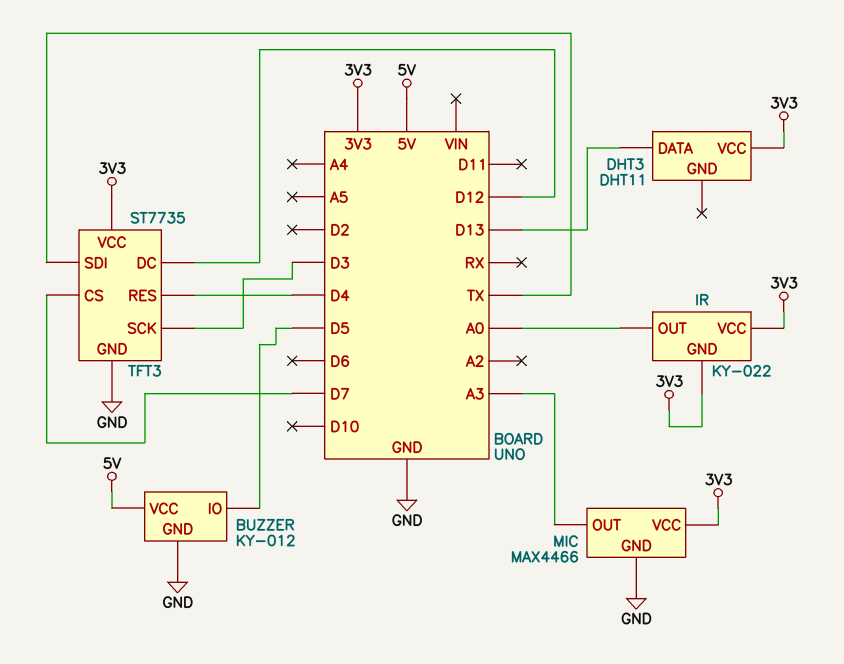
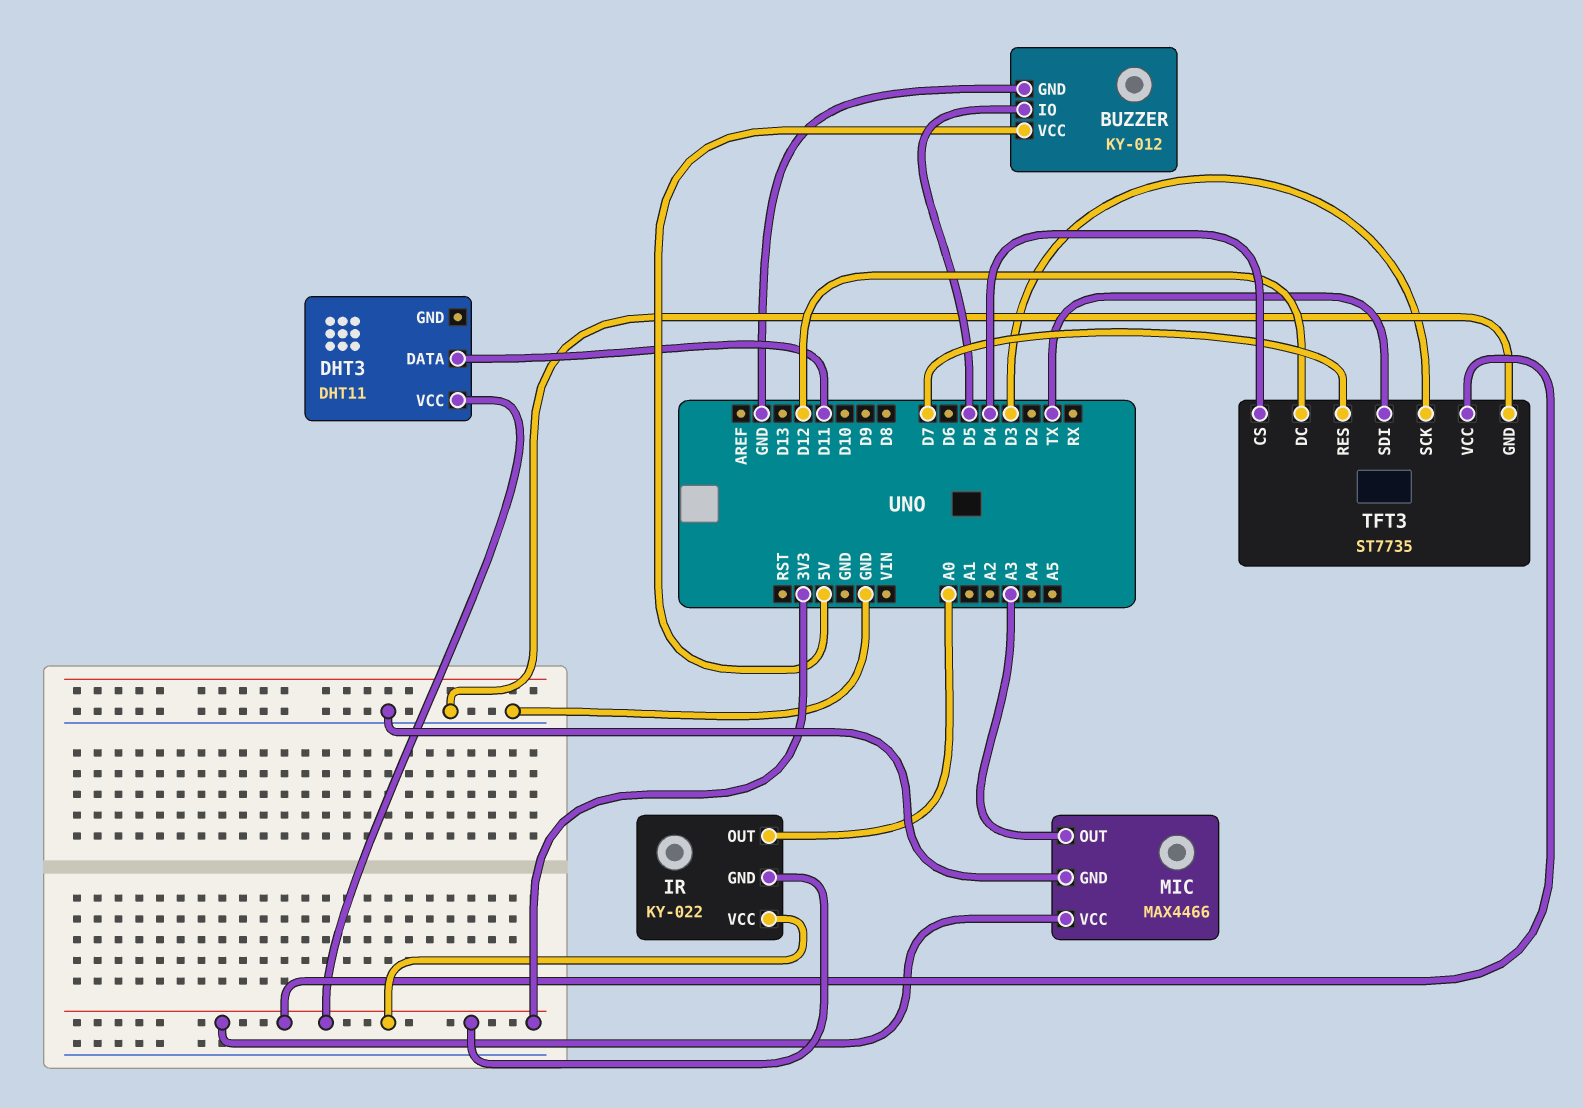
DHT3 pin DATA: D13 -> D11
TFT3 pin CS: D7 -> D4
TFT3 pin RES: D4 -> D7

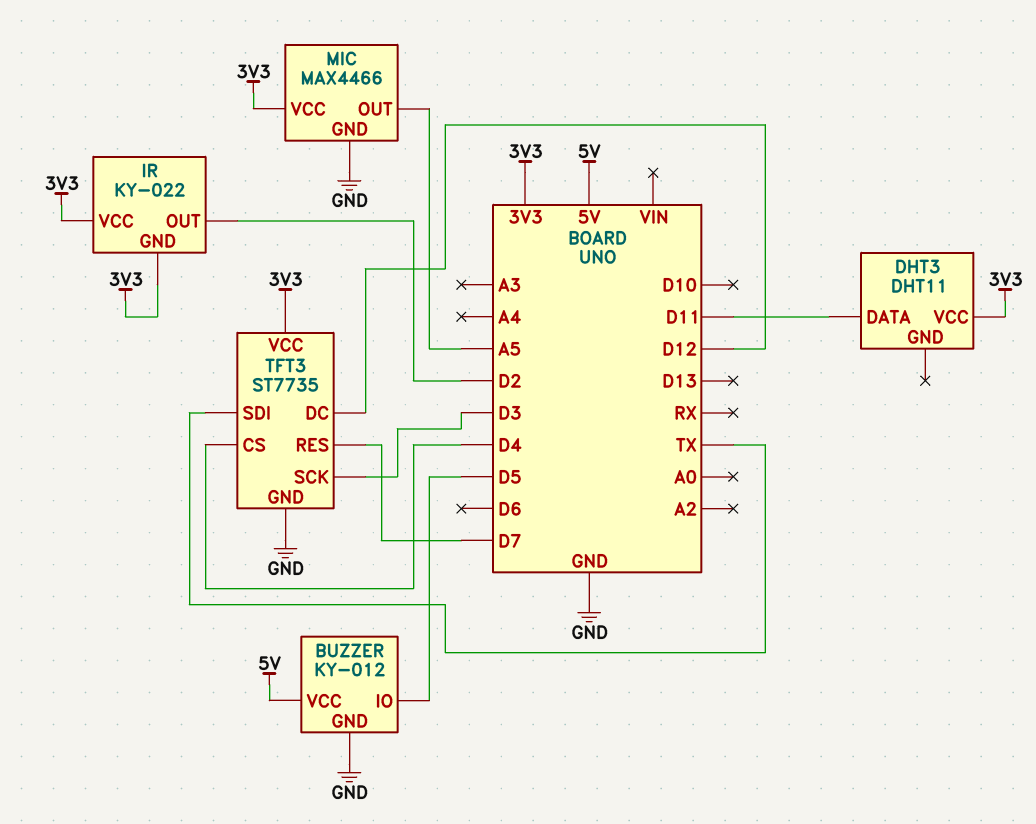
IR pin OUT: A0 -> D2
MIC pin OUT: A3 -> A5

